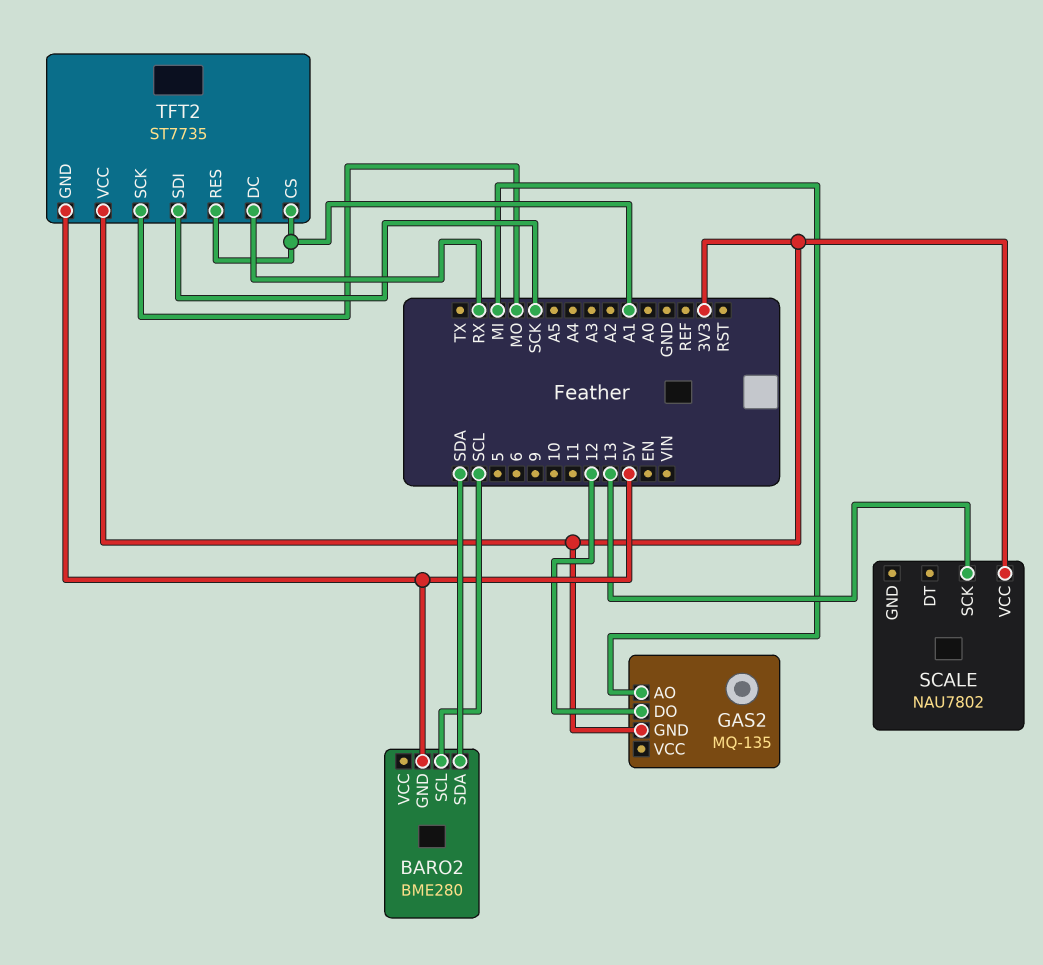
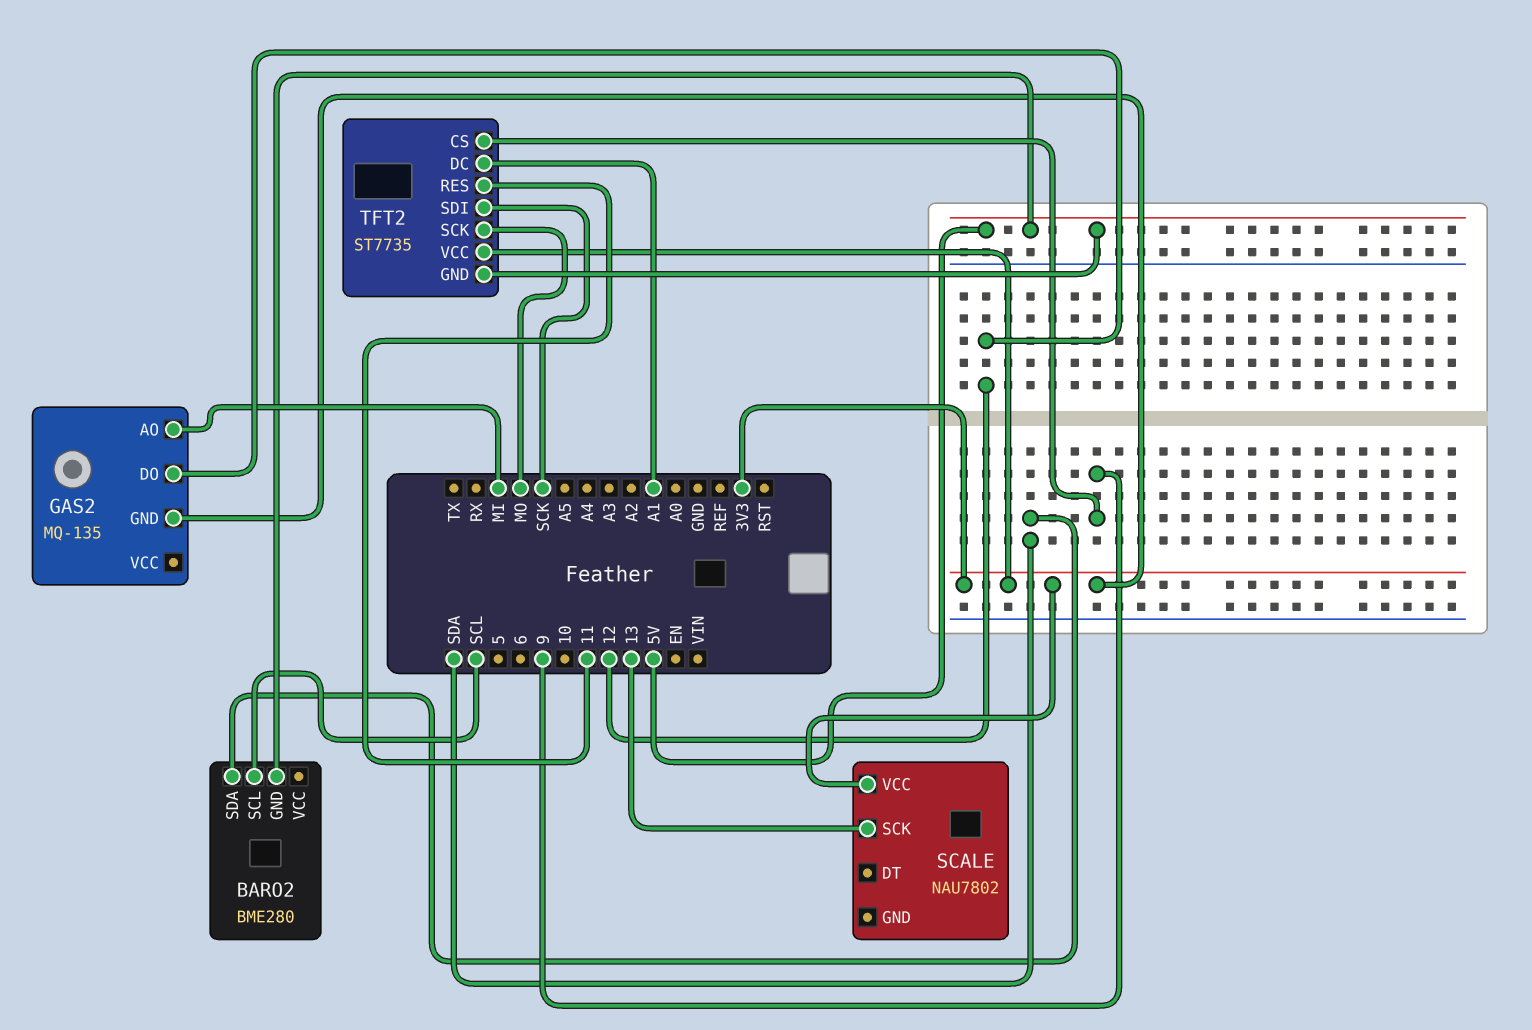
TFT2 pin CS: A1 -> 9
TFT2 pin DC: RX -> A1
TFT2 pin RES: A1 -> 11

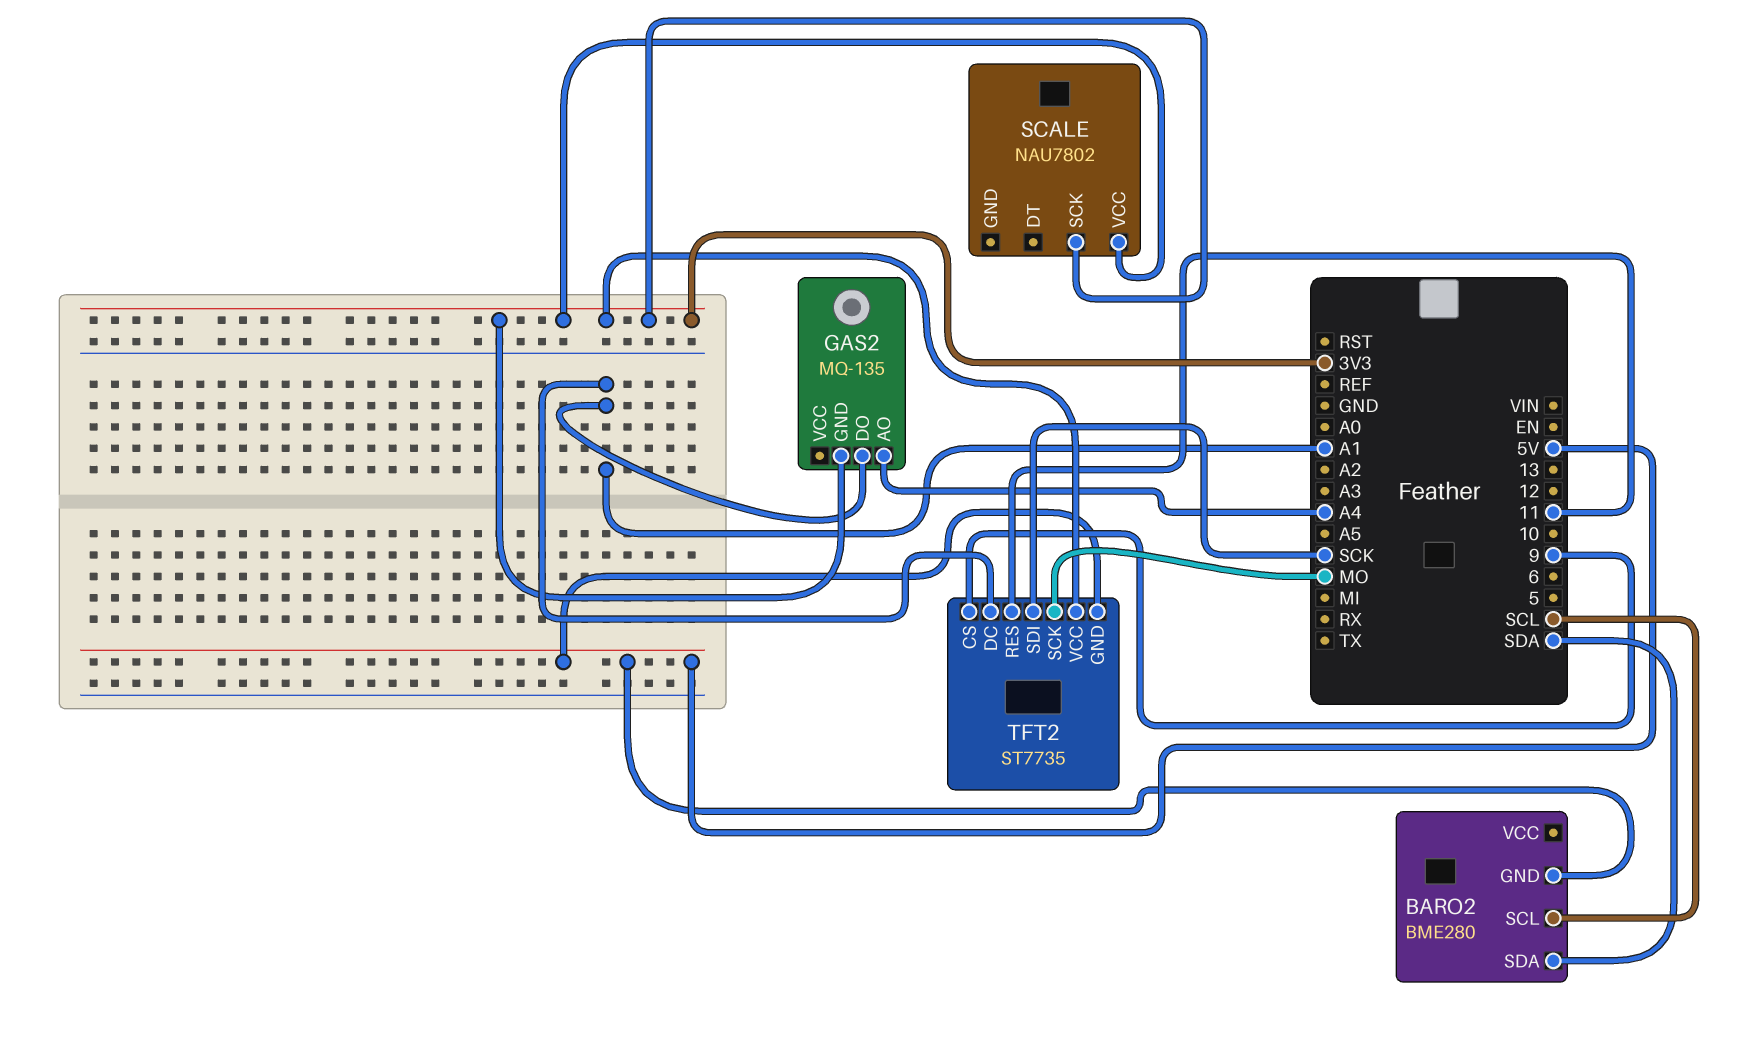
GAS2 pin AO: MI -> A4
GAS2 pin DO: 12 -> A1
SCALE pin SCK: 13 -> 3V3

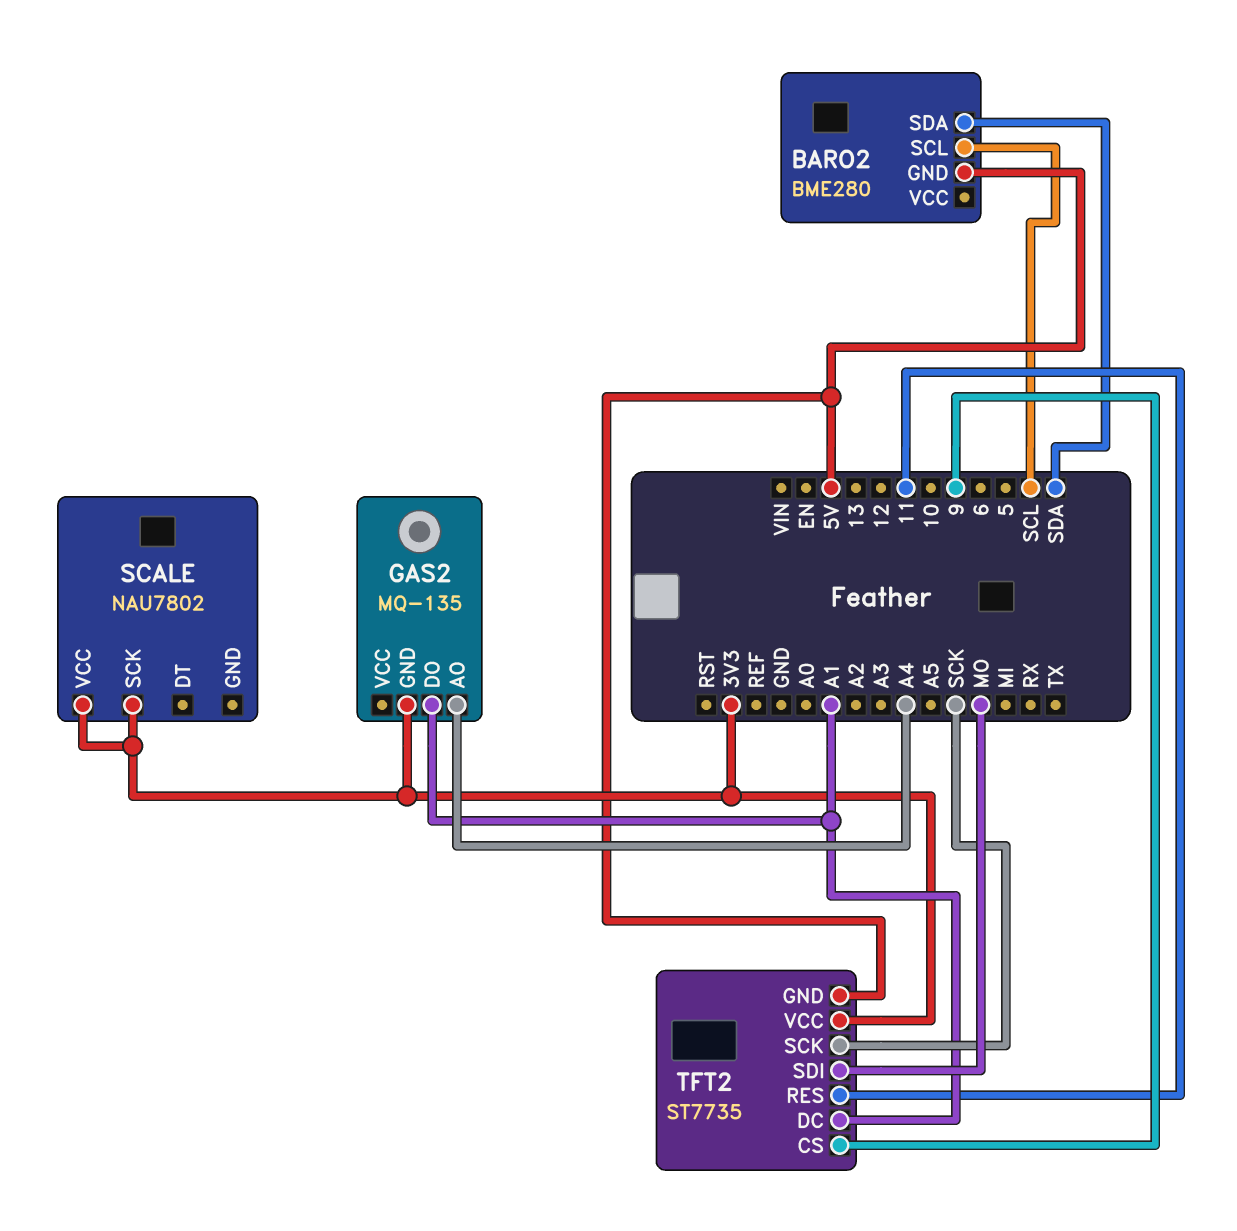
TFT2 pin SCK: MO -> SCK
TFT2 pin SDI: SCK -> MO

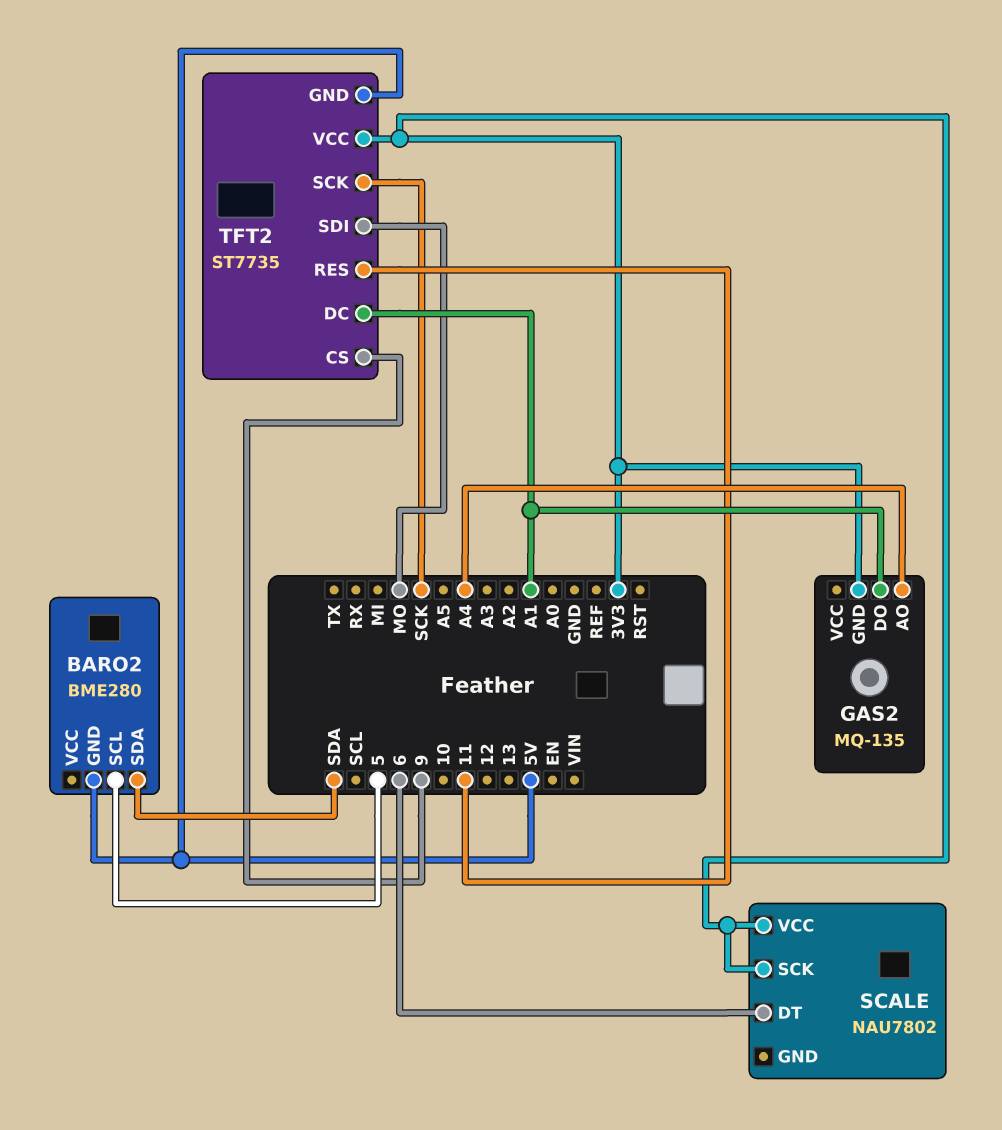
BARO2 pin SCL: SCL -> 5
SCALE pin DT: none -> 6

